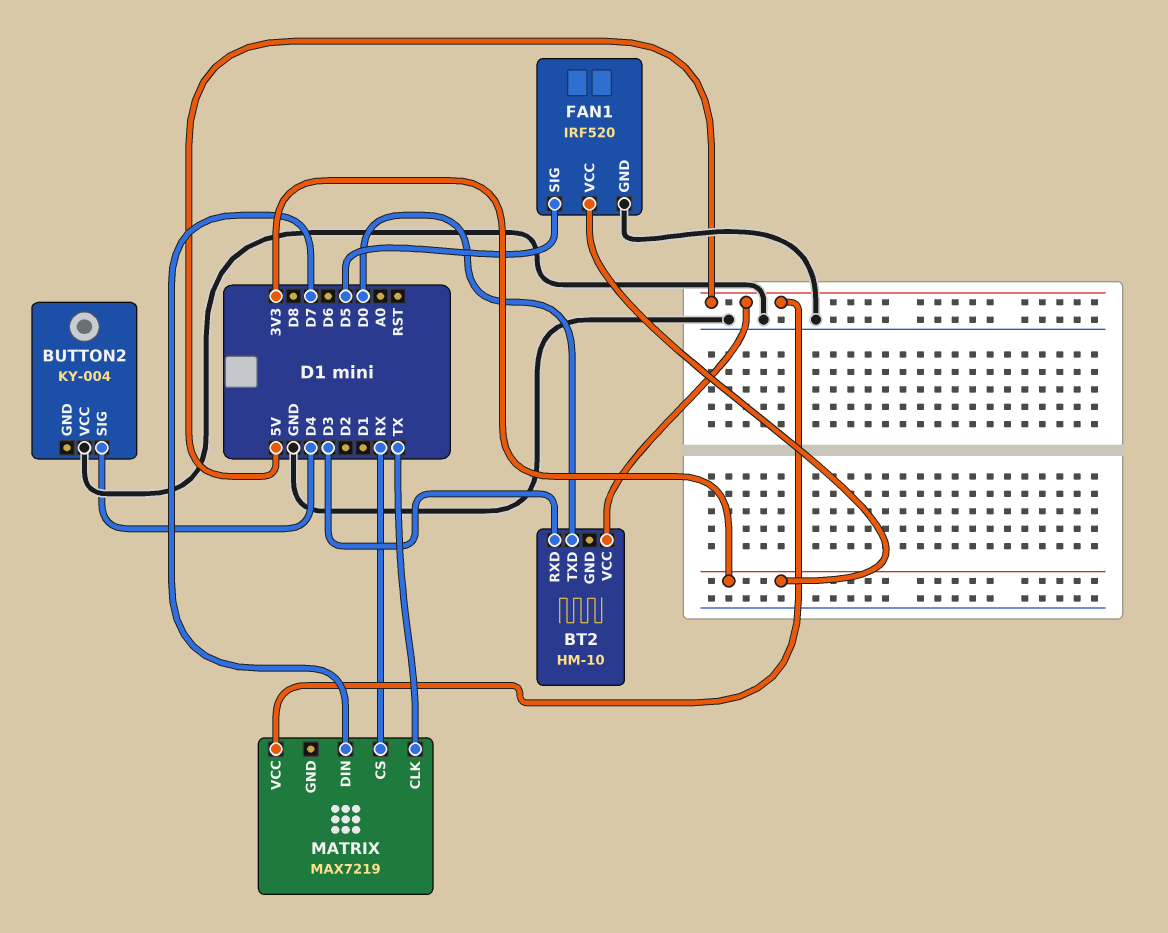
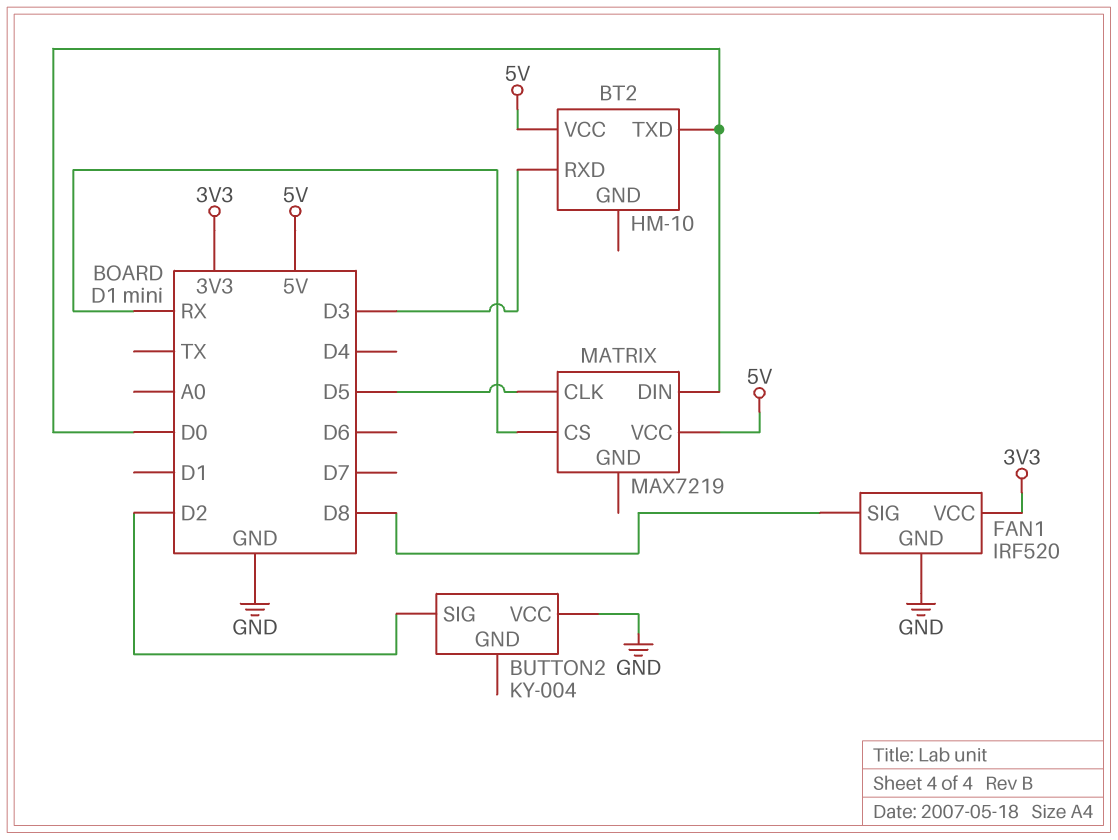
BUTTON2 pin SIG: D4 -> D2
FAN1 pin SIG: D5 -> D8
MATRIX pin CLK: TX -> D5
MATRIX pin DIN: D7 -> D0

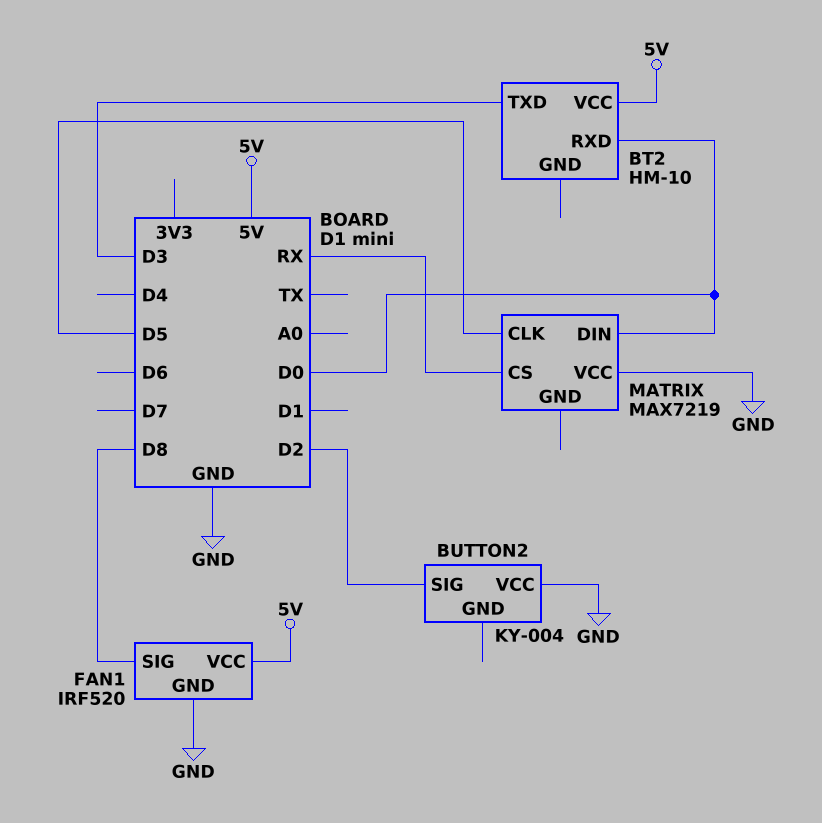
BT2 pin RXD: D3 -> D0
BT2 pin TXD: D0 -> D3
FAN1 pin VCC: 3V3 -> 5V
MATRIX pin VCC: 5V -> GND

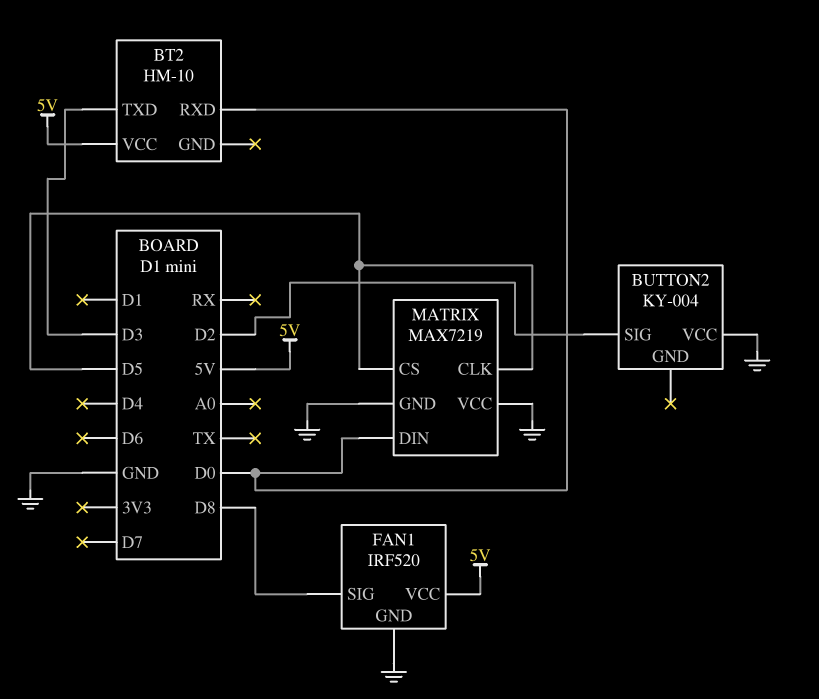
MATRIX pin CS: RX -> D5
MATRIX pin GND: none -> GND

